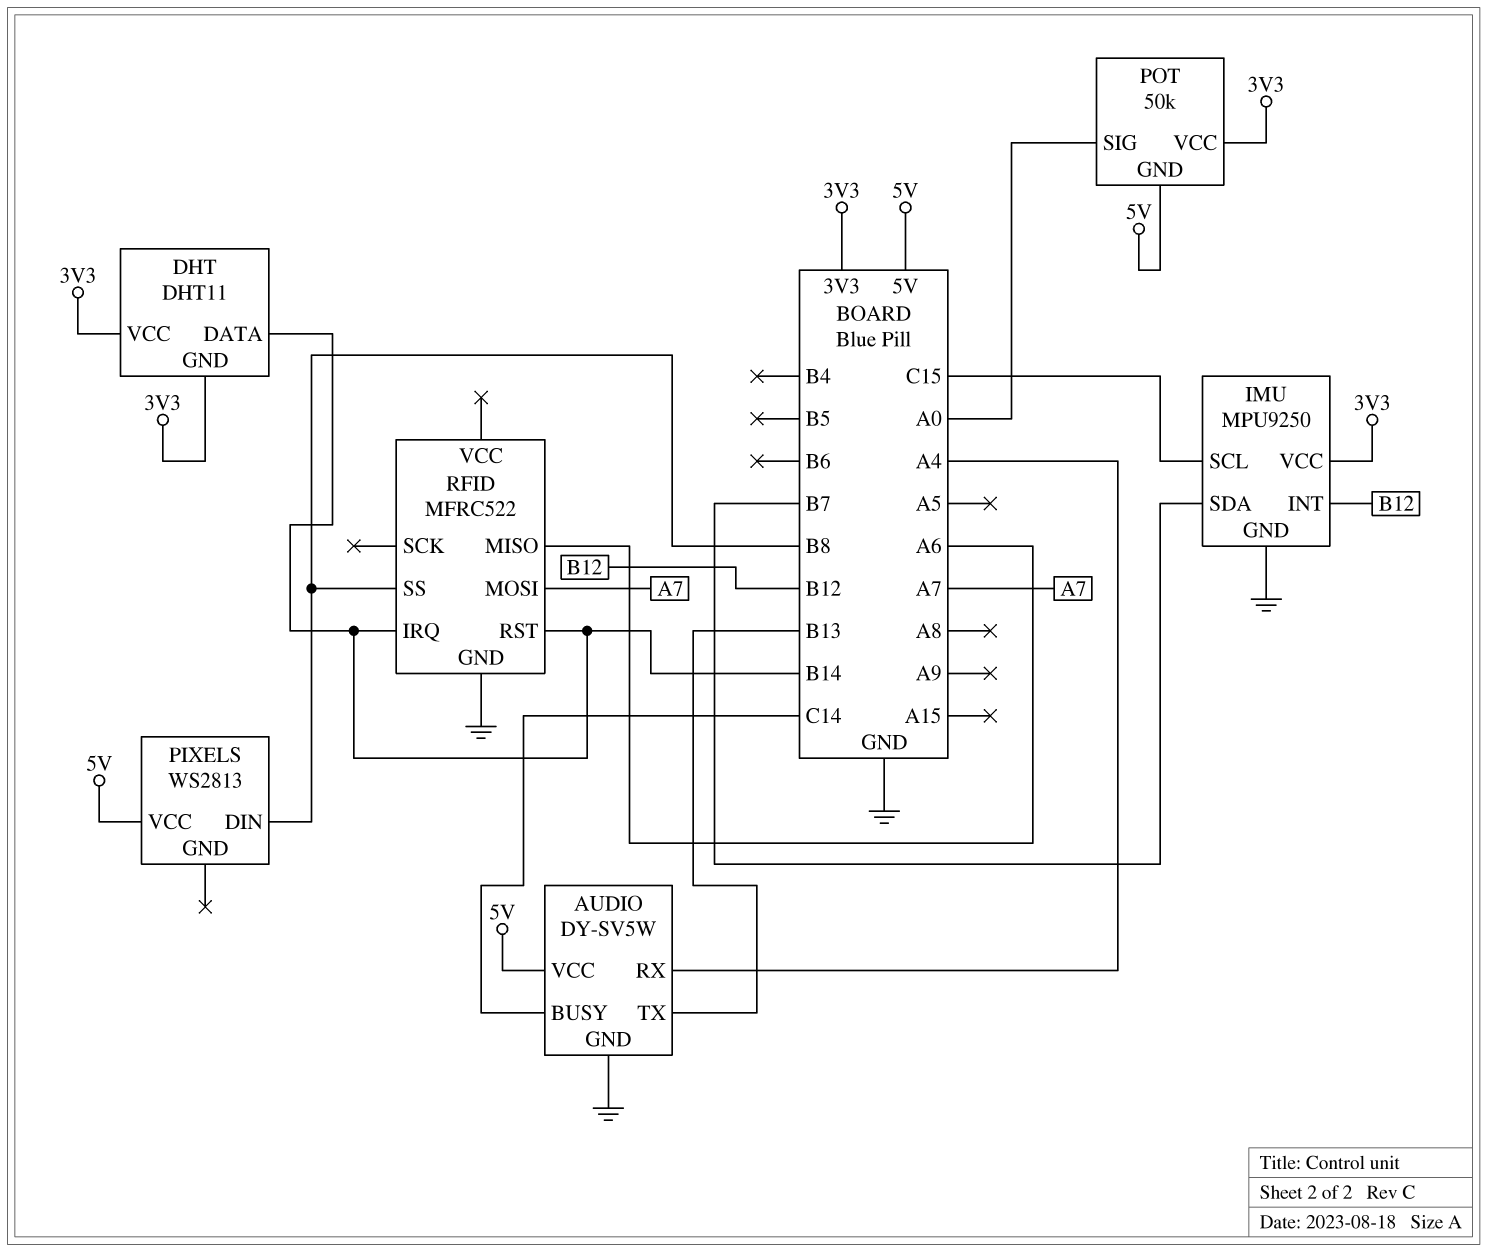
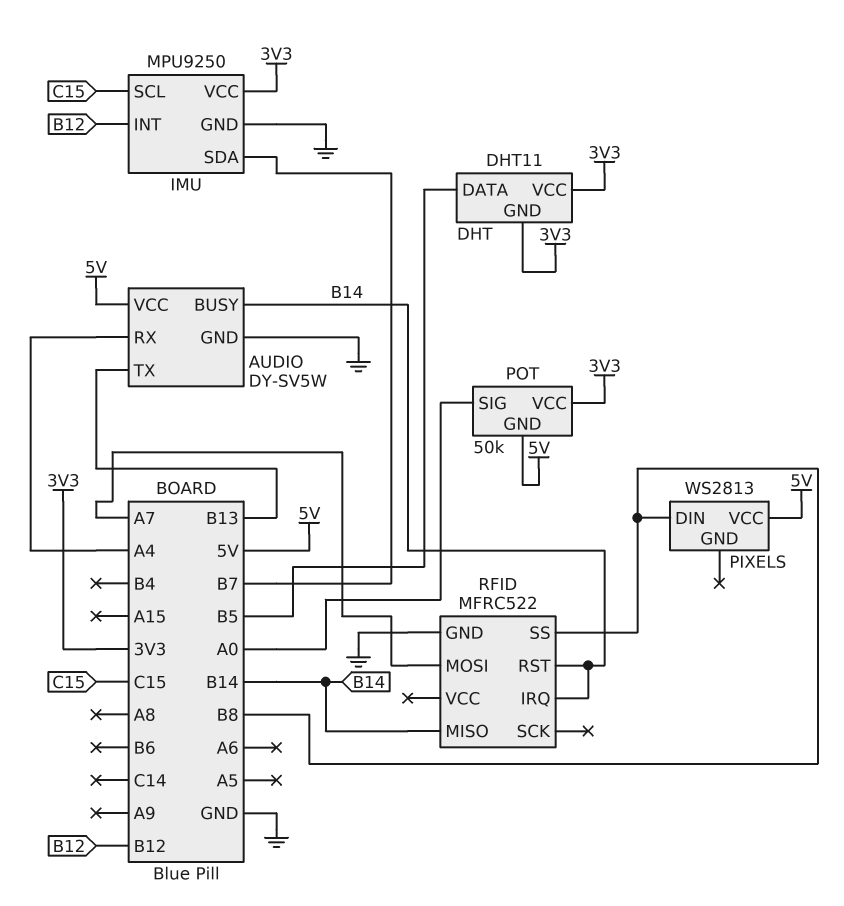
AUDIO pin BUSY: C14 -> B14
DHT pin DATA: B14 -> B5
RFID pin MISO: A6 -> B14

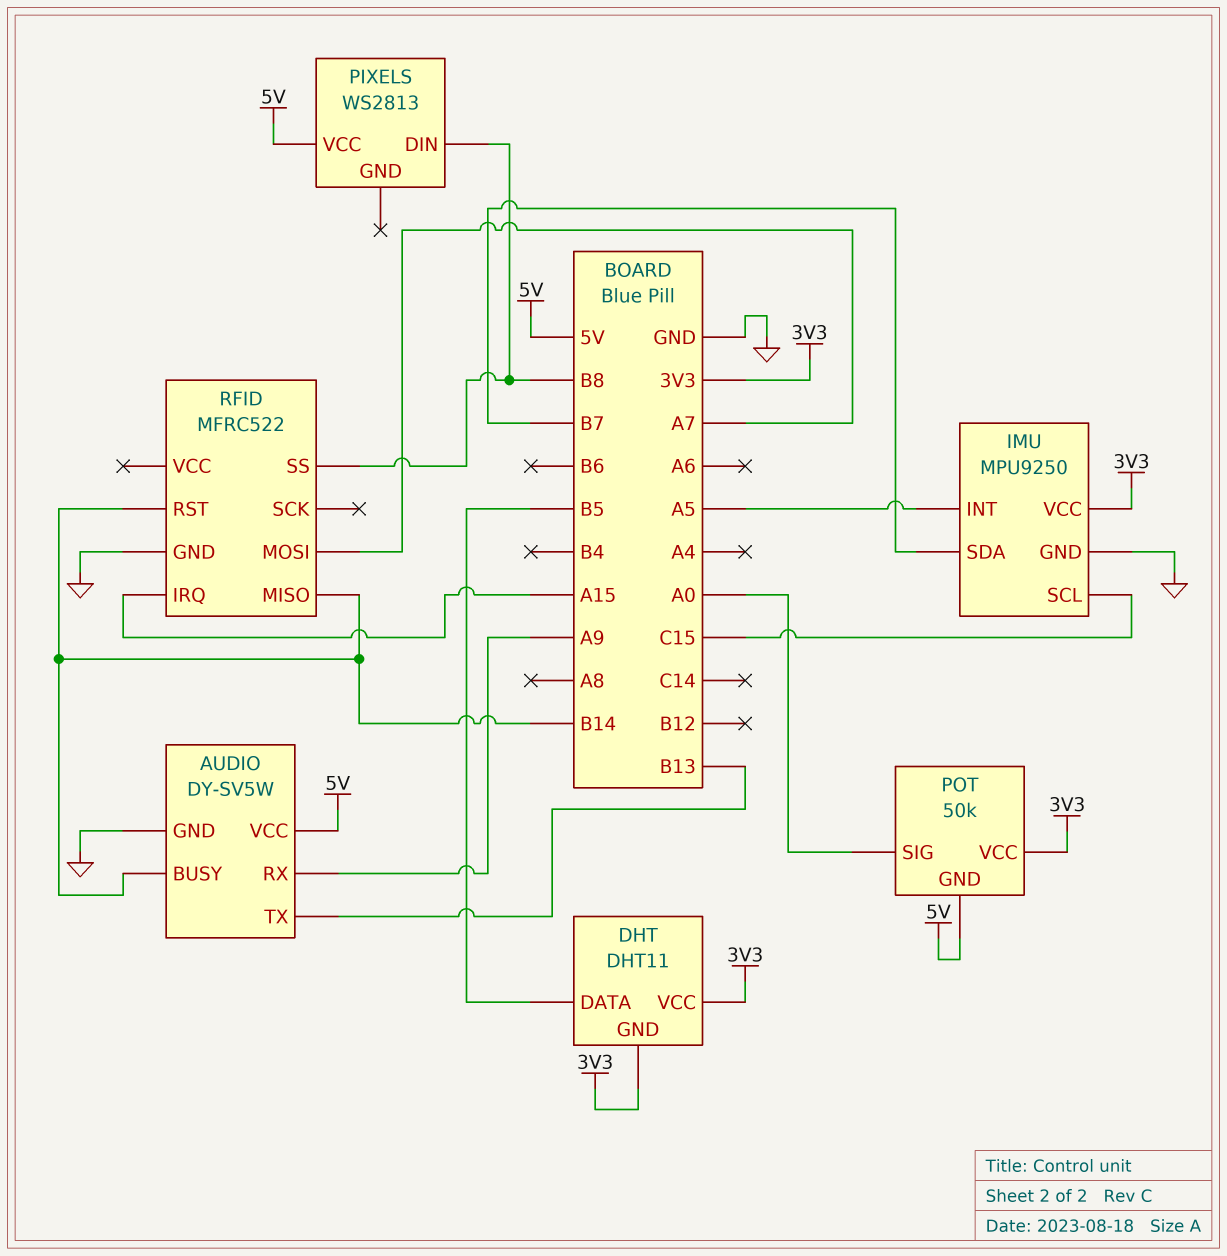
AUDIO pin RX: A4 -> A9
IMU pin INT: B12 -> A5
RFID pin IRQ: B14 -> A15

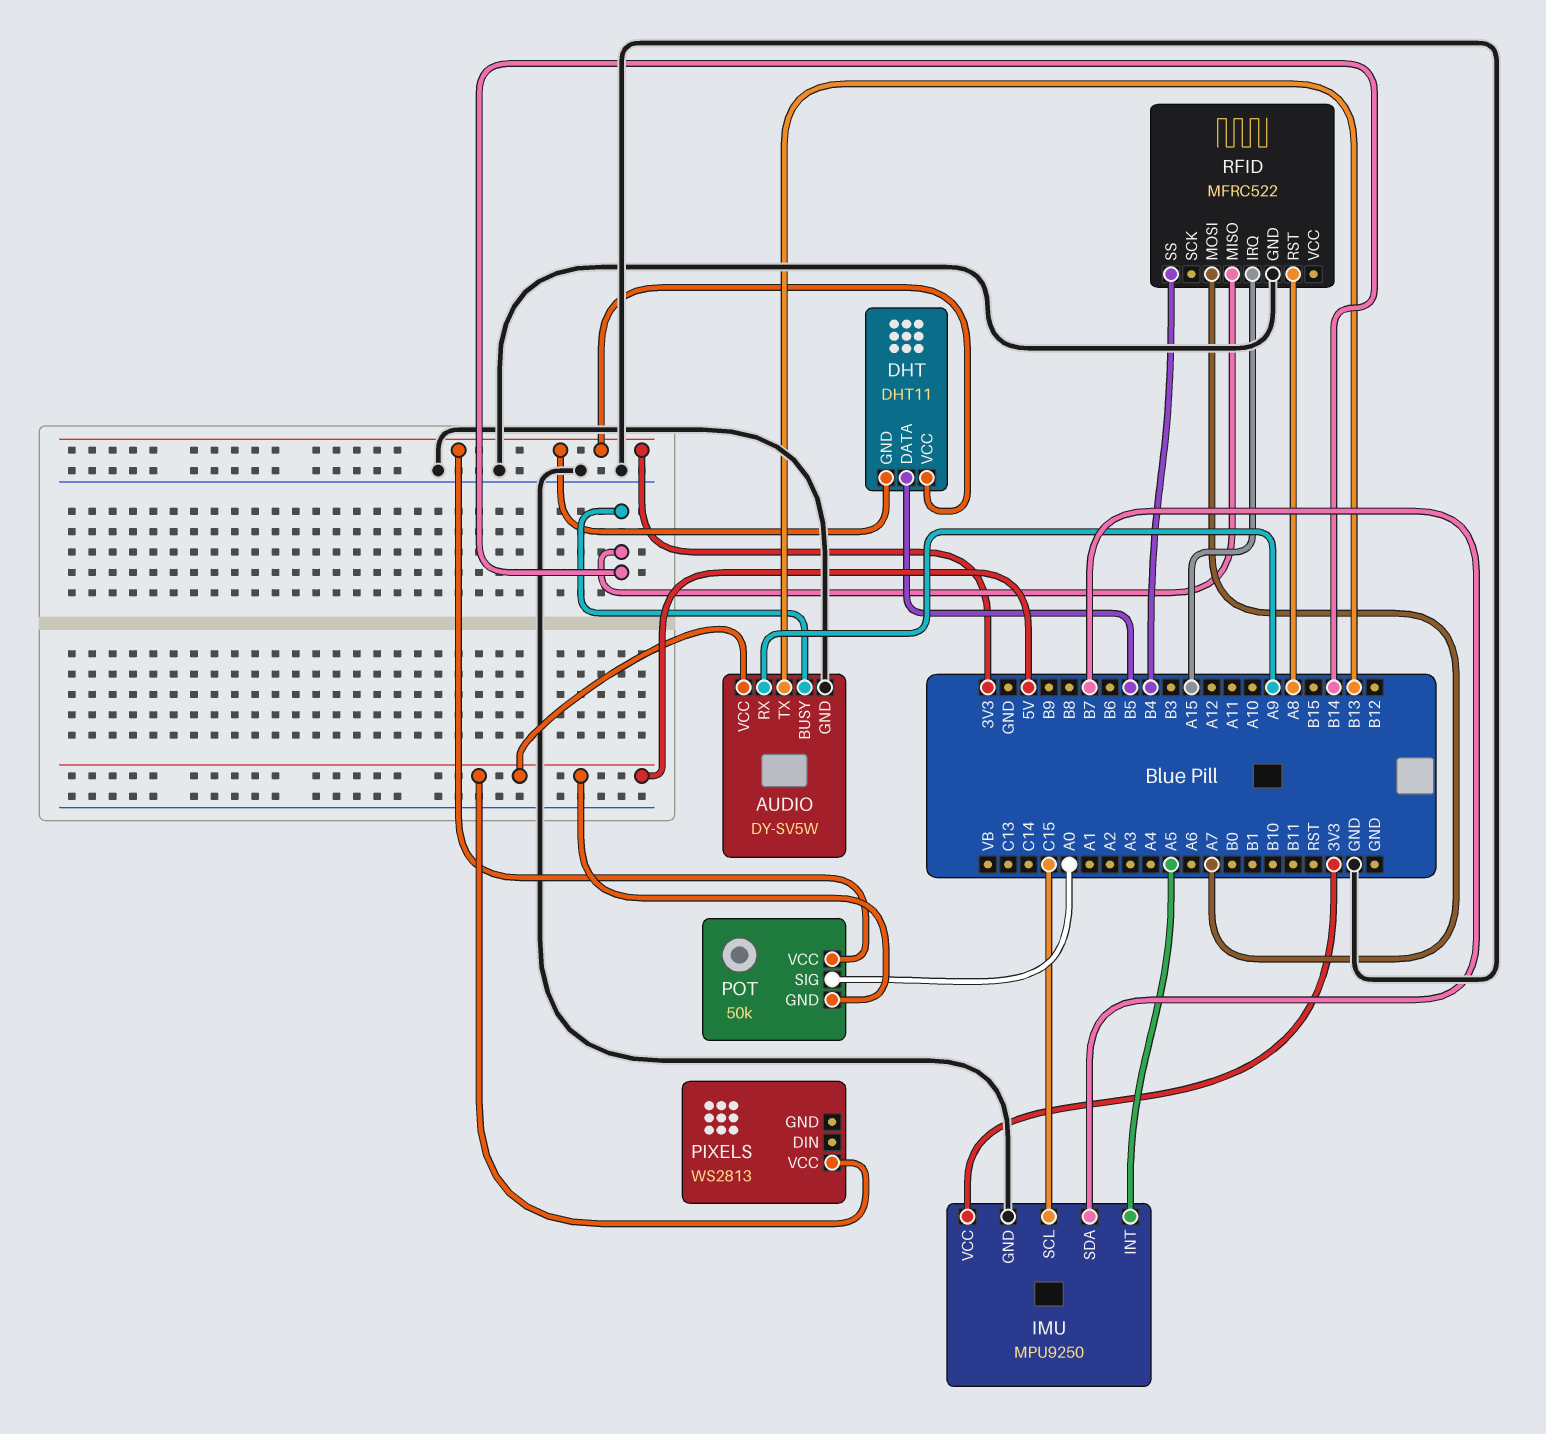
PIXELS pin DIN: B8 -> none
RFID pin RST: B14 -> A8
RFID pin SS: B8 -> B4

